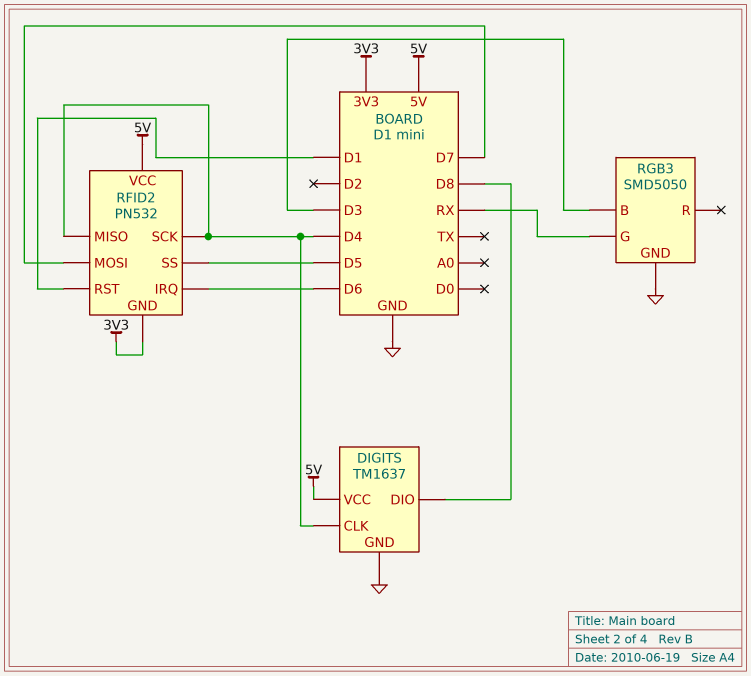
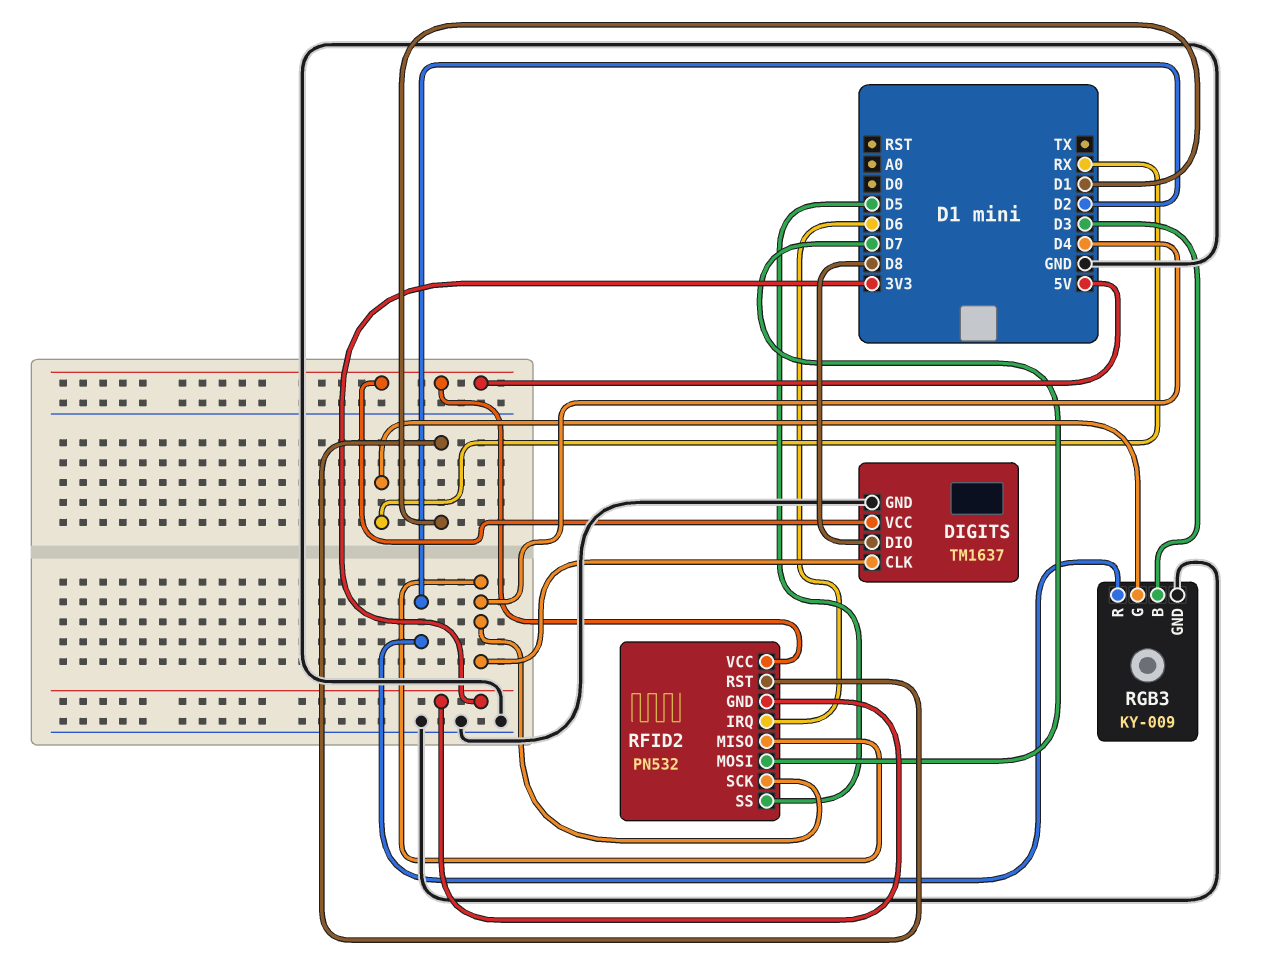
RGB3: SMD5050 -> KY-009
RGB3 pin R: none -> D2

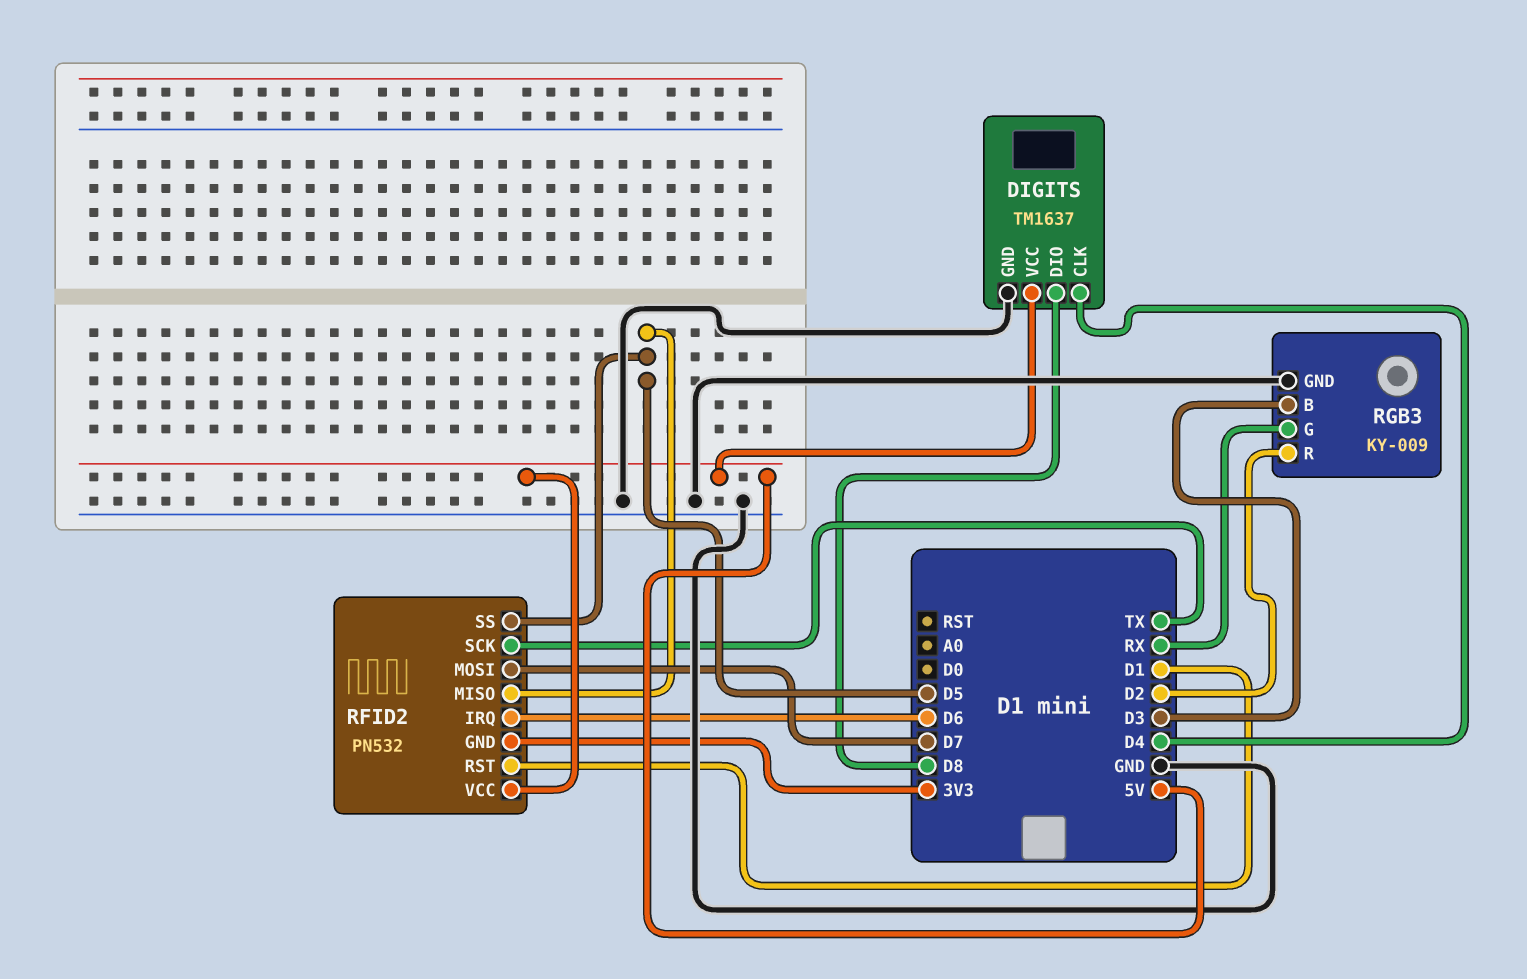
RFID2 pin MISO: D4 -> D5
RFID2 pin SCK: D4 -> TX

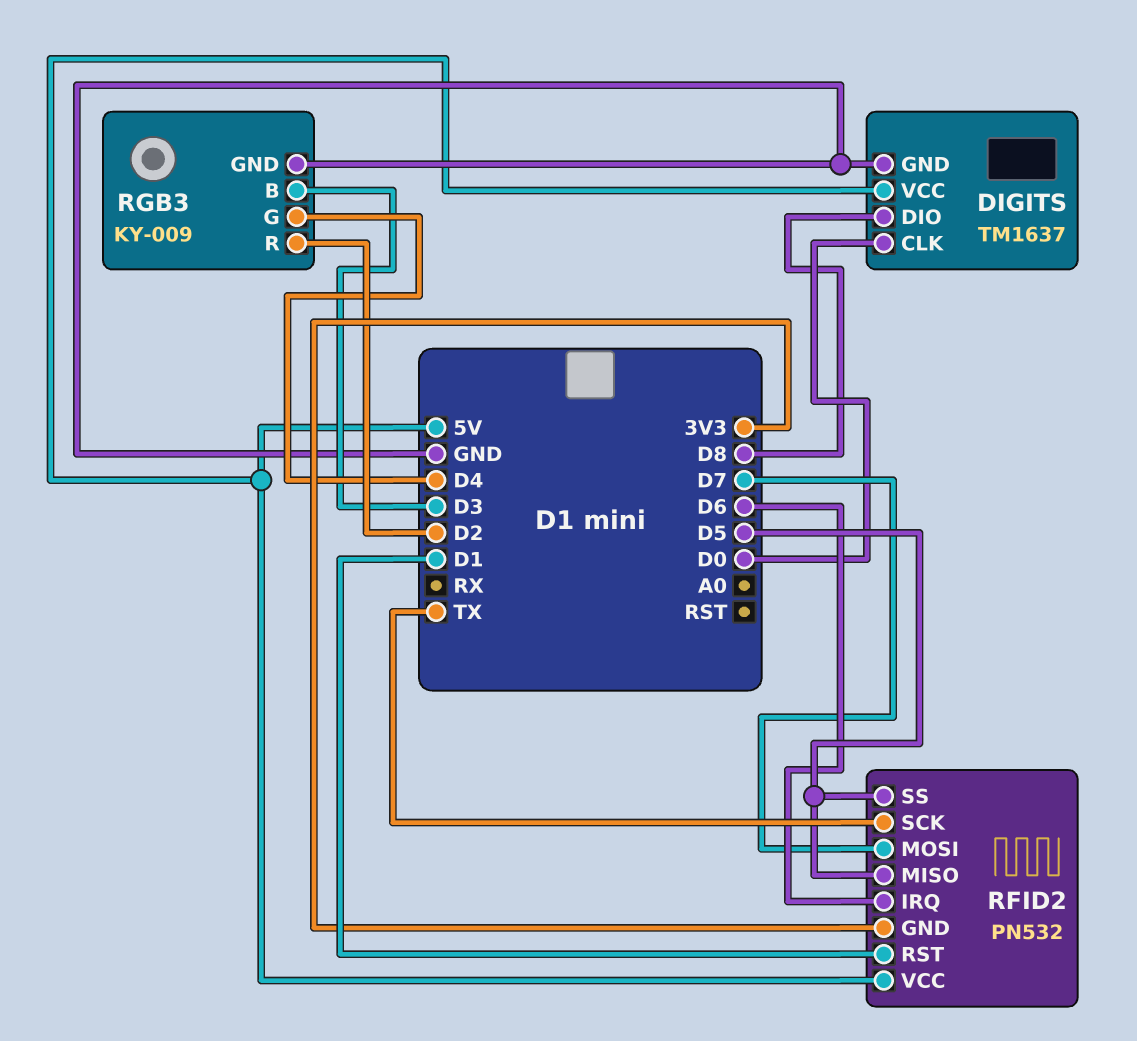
DIGITS pin CLK: D4 -> D0
RGB3 pin G: RX -> D4

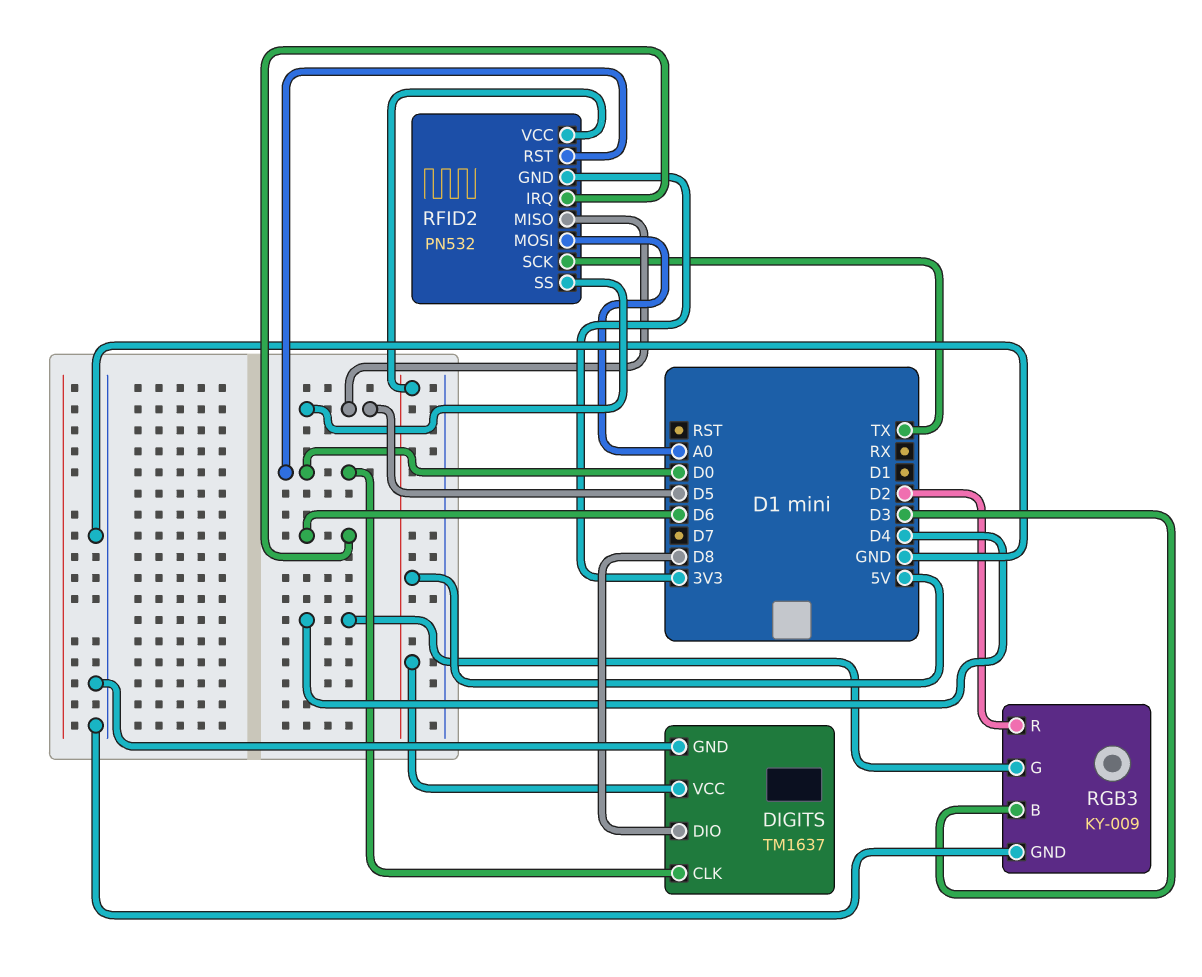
RFID2 pin MOSI: D7 -> A0
RFID2 pin RST: D1 -> D0

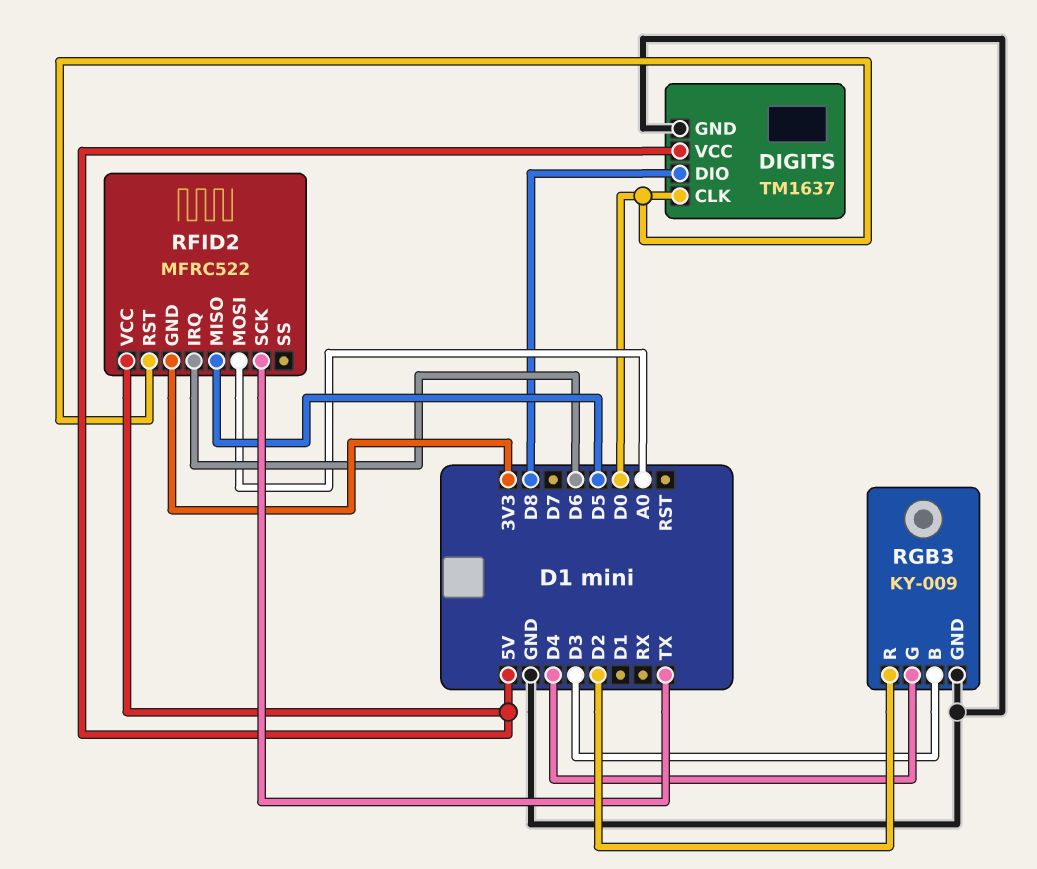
RFID2: PN532 -> MFRC522
RFID2 pin SS: D5 -> none

